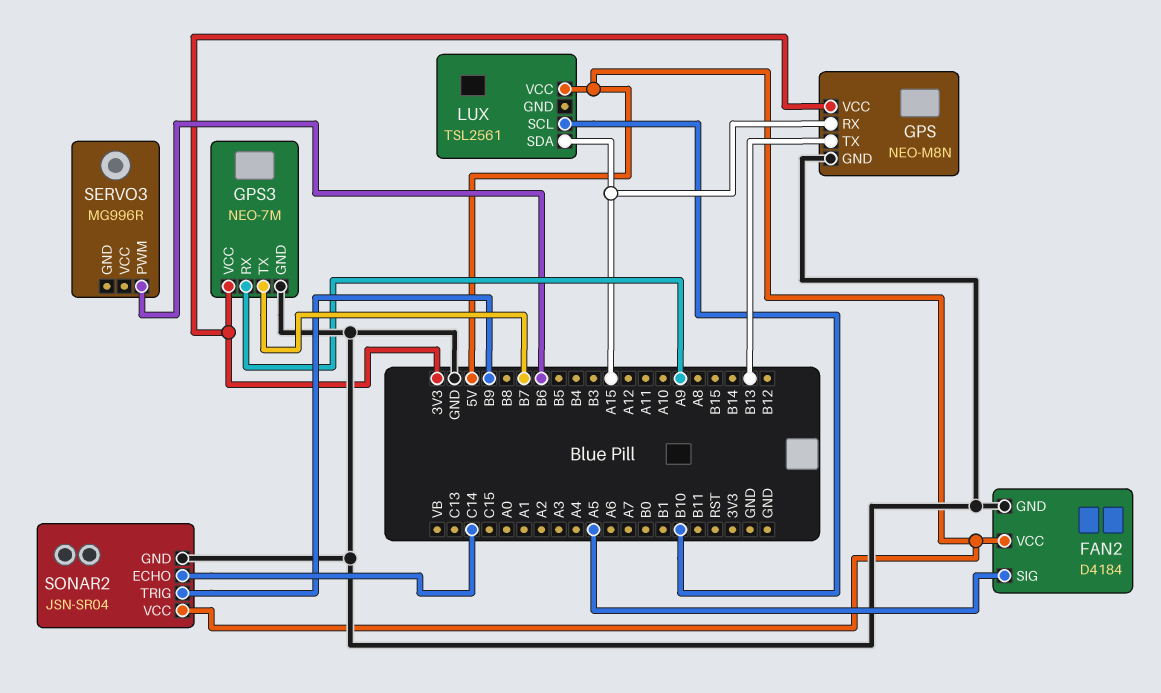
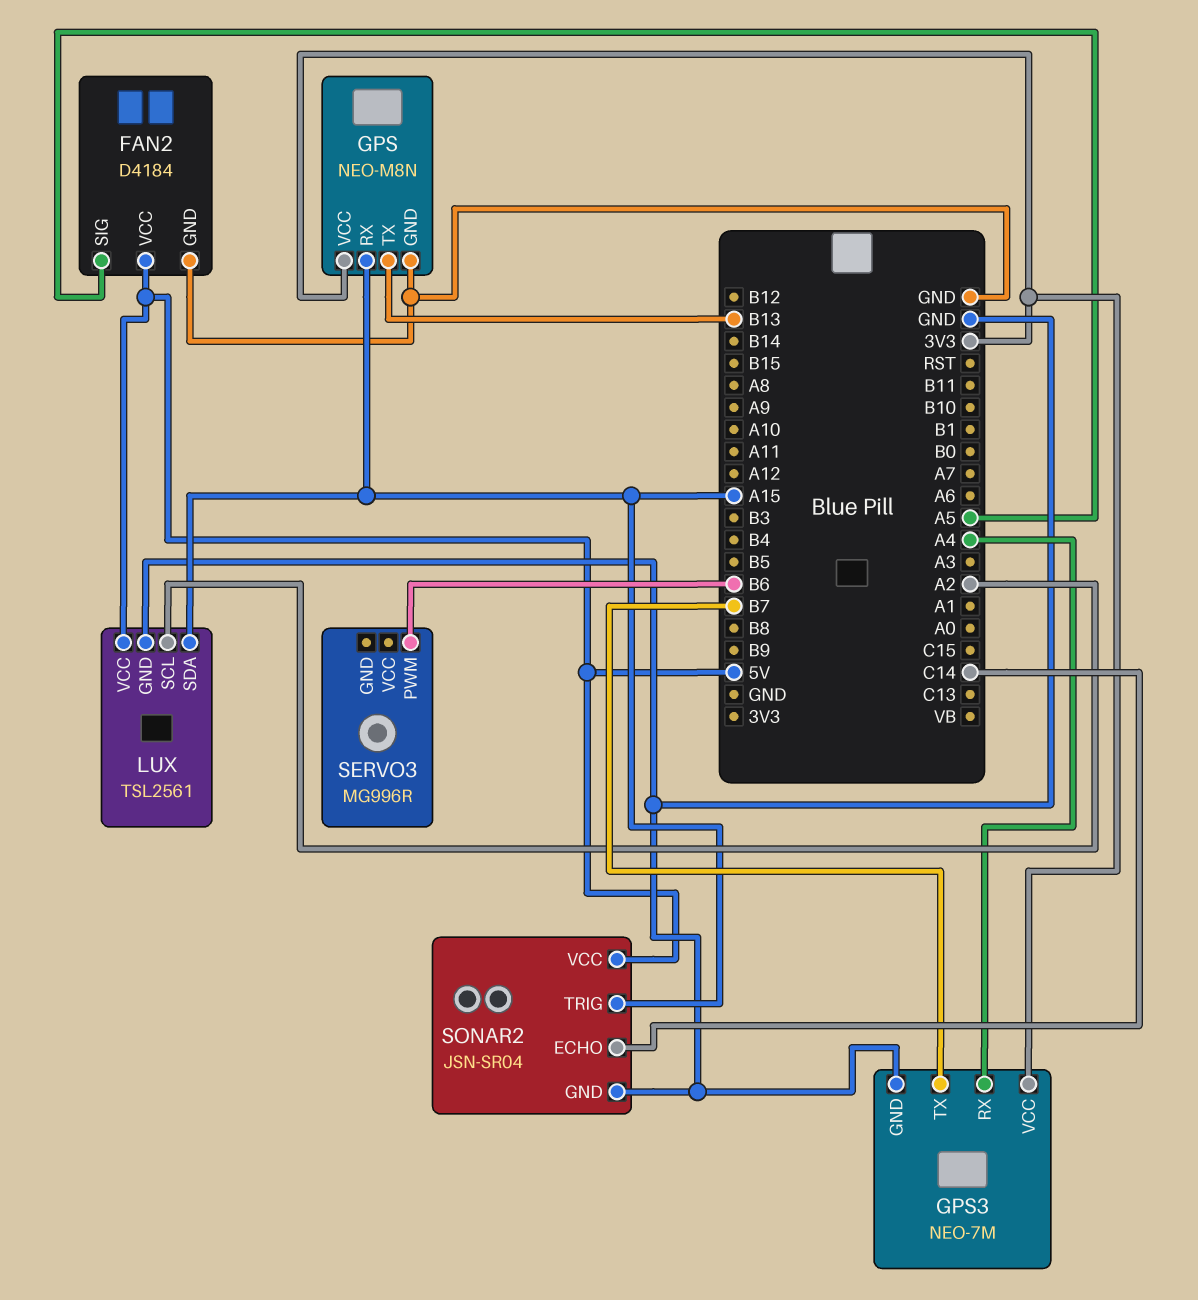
GPS3 pin RX: A9 -> A4
LUX pin GND: none -> GND
LUX pin SCL: B10 -> A2
SONAR2 pin TRIG: B9 -> A15

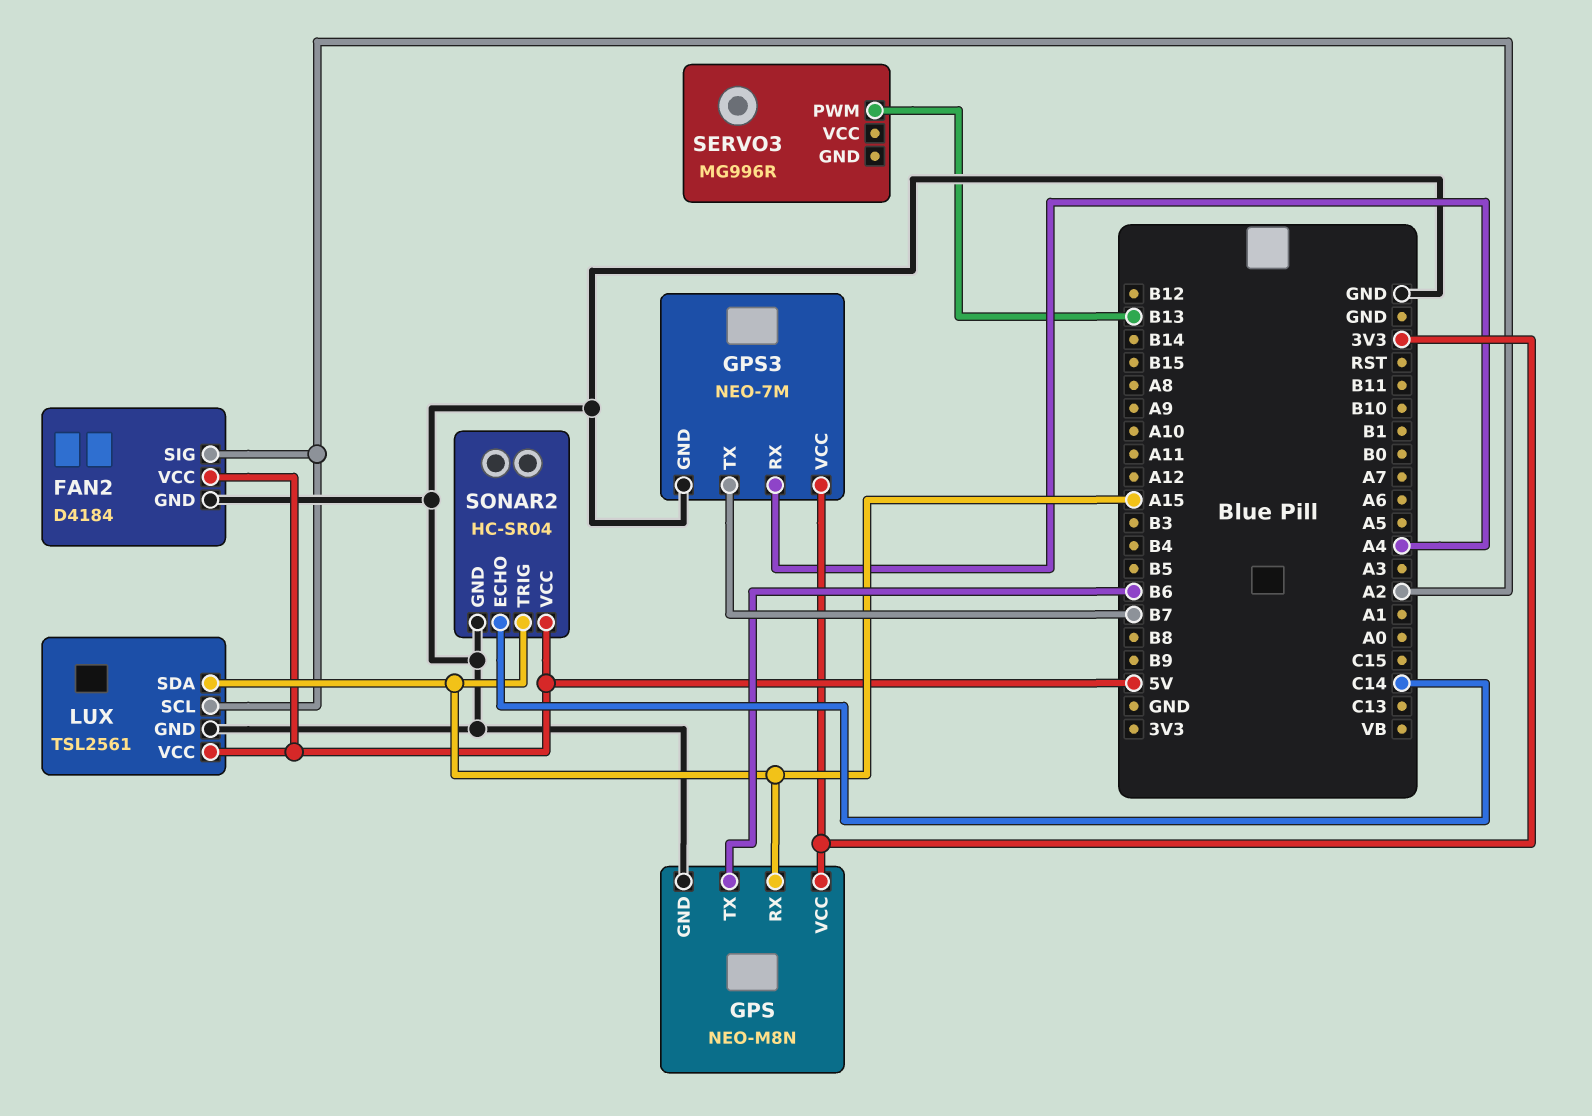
FAN2 pin SIG: A5 -> A2
GPS pin TX: B13 -> B6
SERVO3 pin PWM: B6 -> B13
SONAR2: JSN-SR04 -> HC-SR04

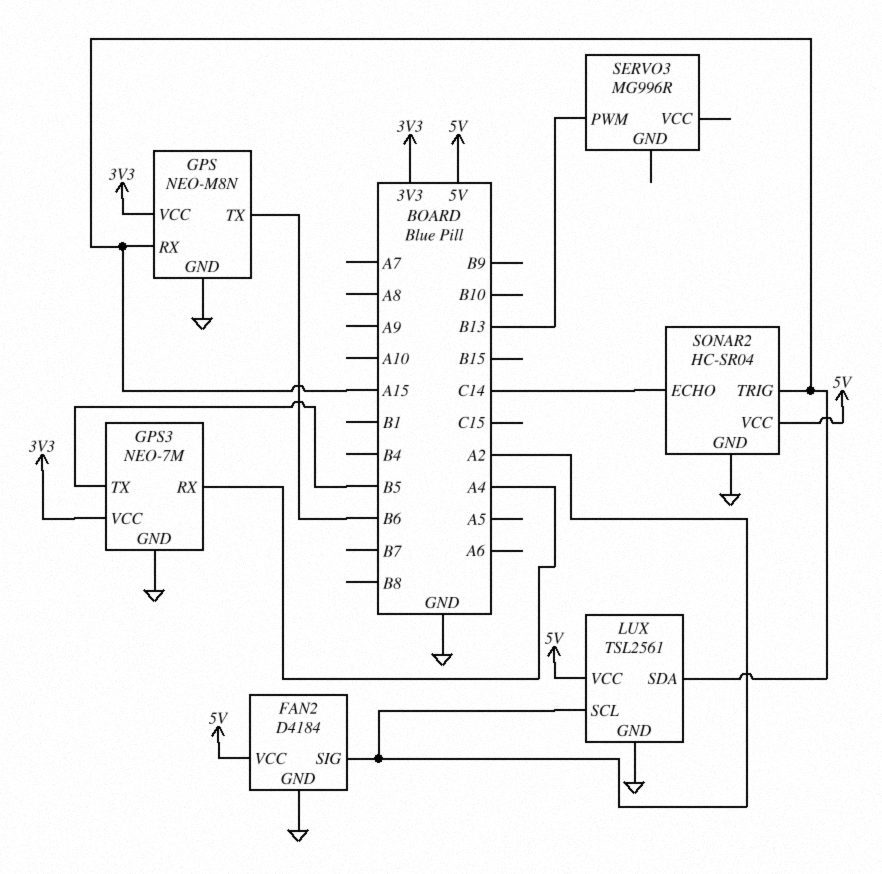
GPS3 pin TX: B7 -> B5

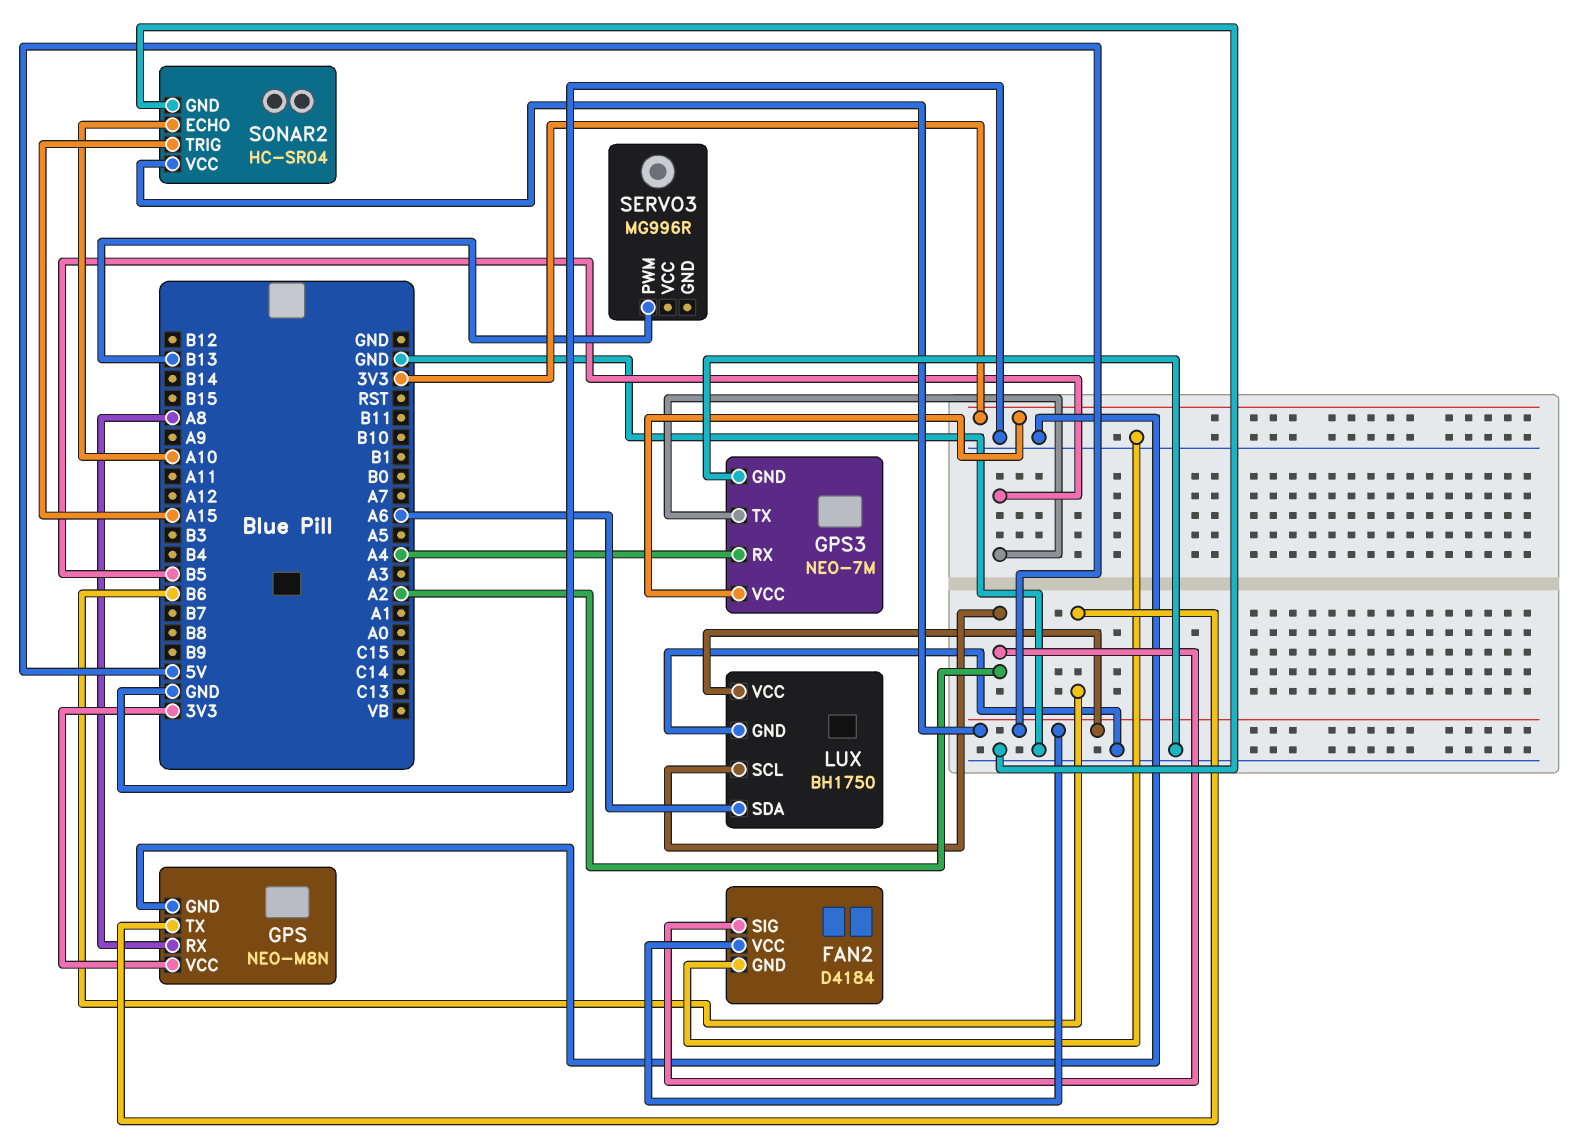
GPS pin RX: A15 -> A8
LUX: TSL2561 -> BH1750
LUX pin SDA: A15 -> A6
SONAR2 pin ECHO: C14 -> A10

